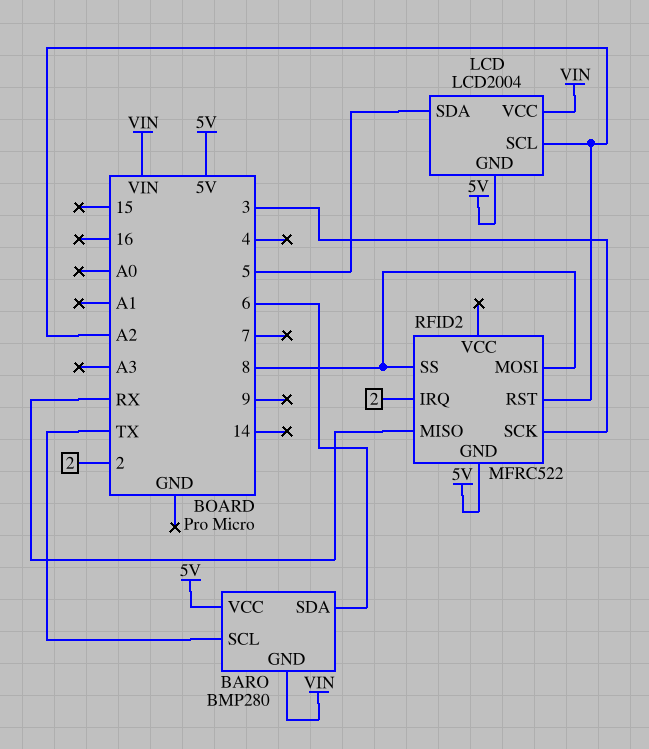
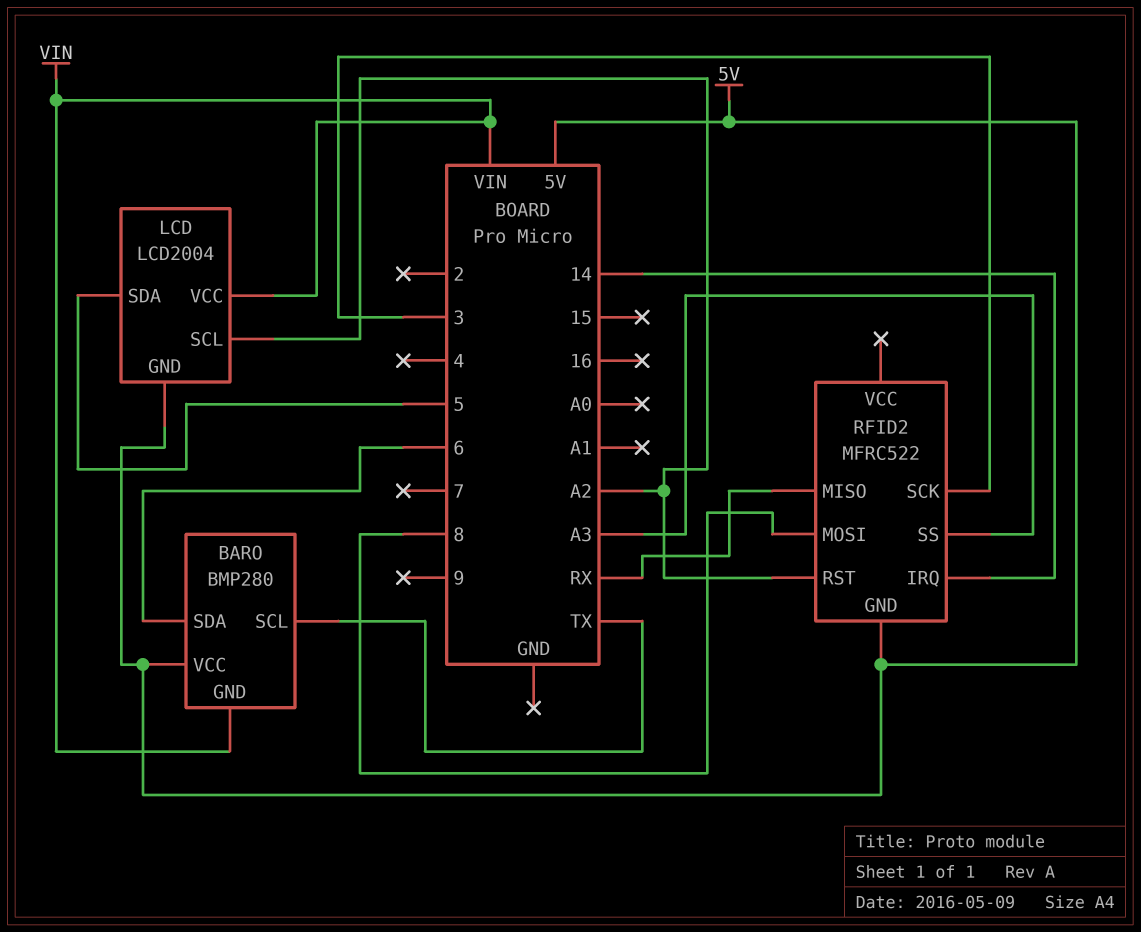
RFID2 pin IRQ: 2 -> 14
RFID2 pin SS: 8 -> A3

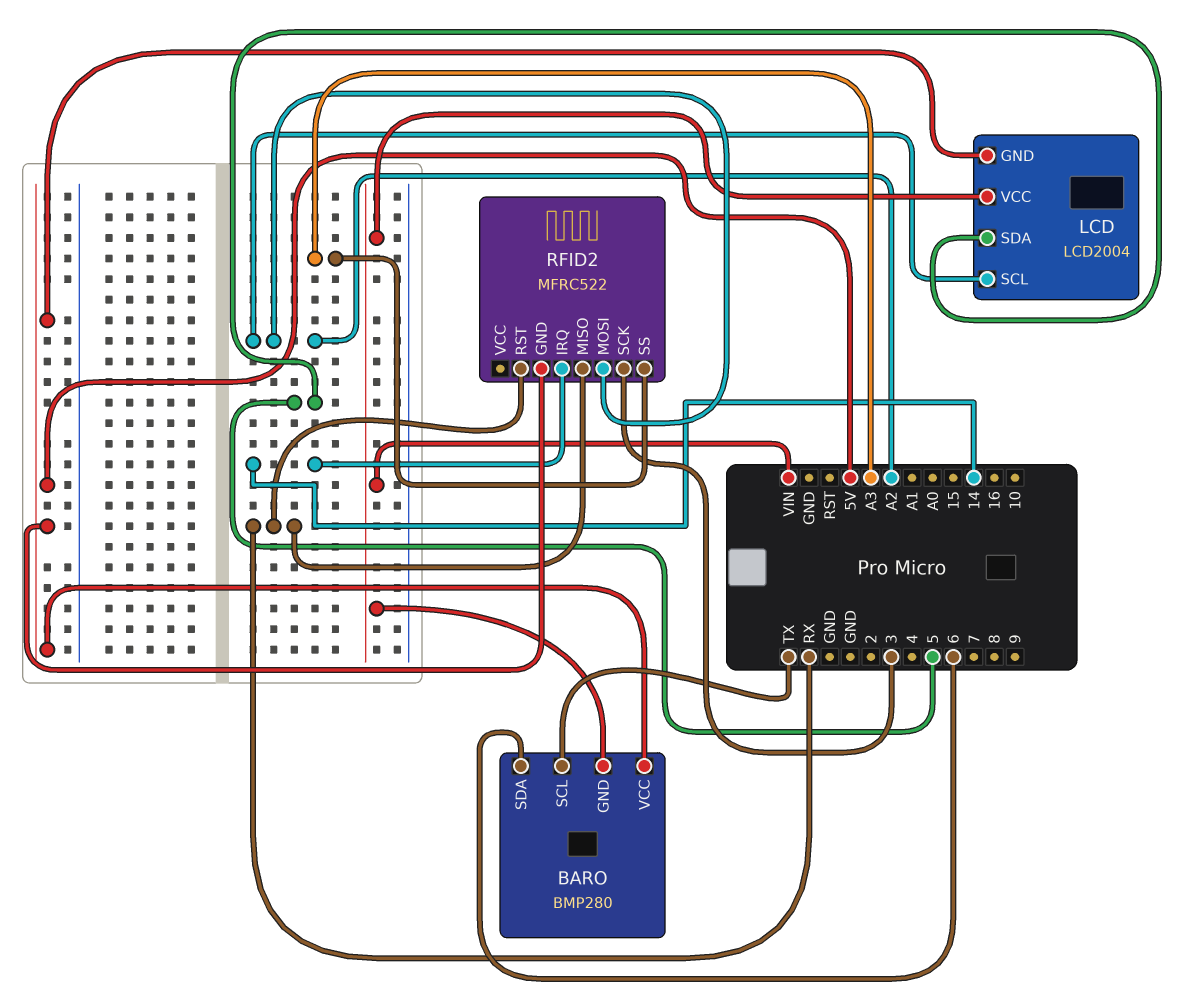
RFID2 pin MOSI: 8 -> A2
RFID2 pin RST: A2 -> RX

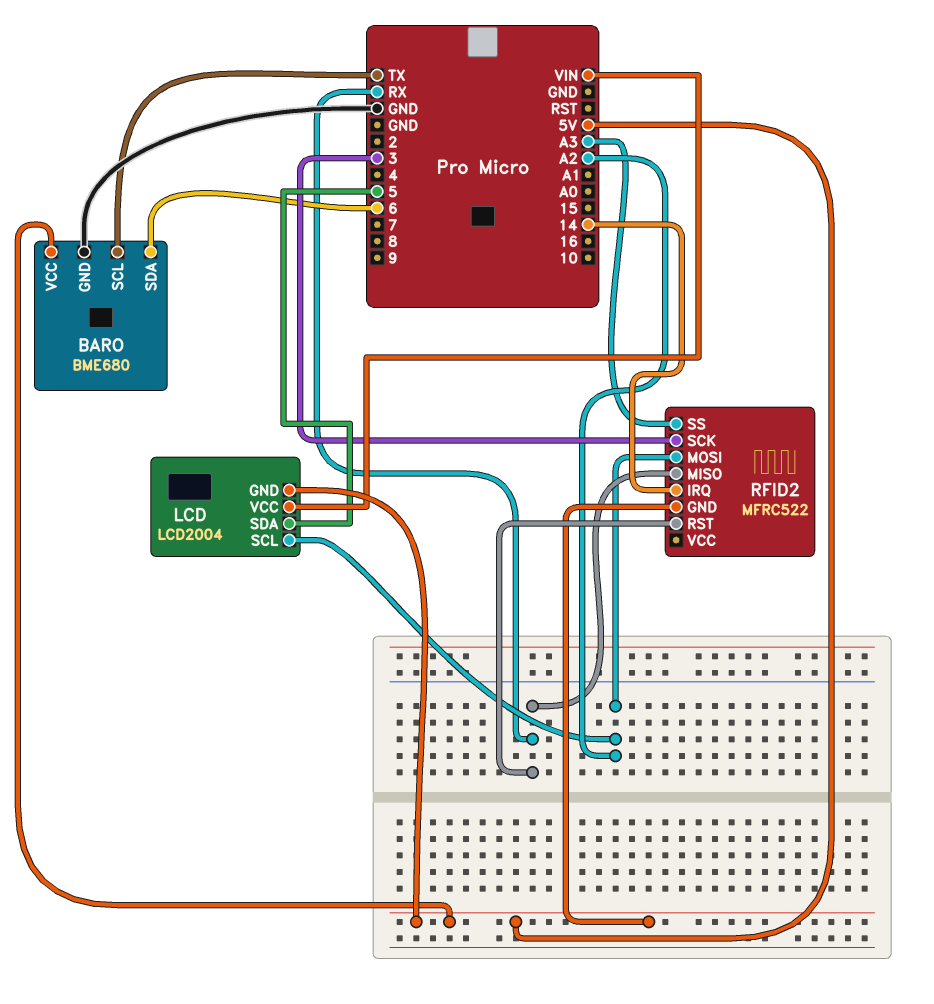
BARO: BMP280 -> BME680
BARO pin GND: VIN -> GND

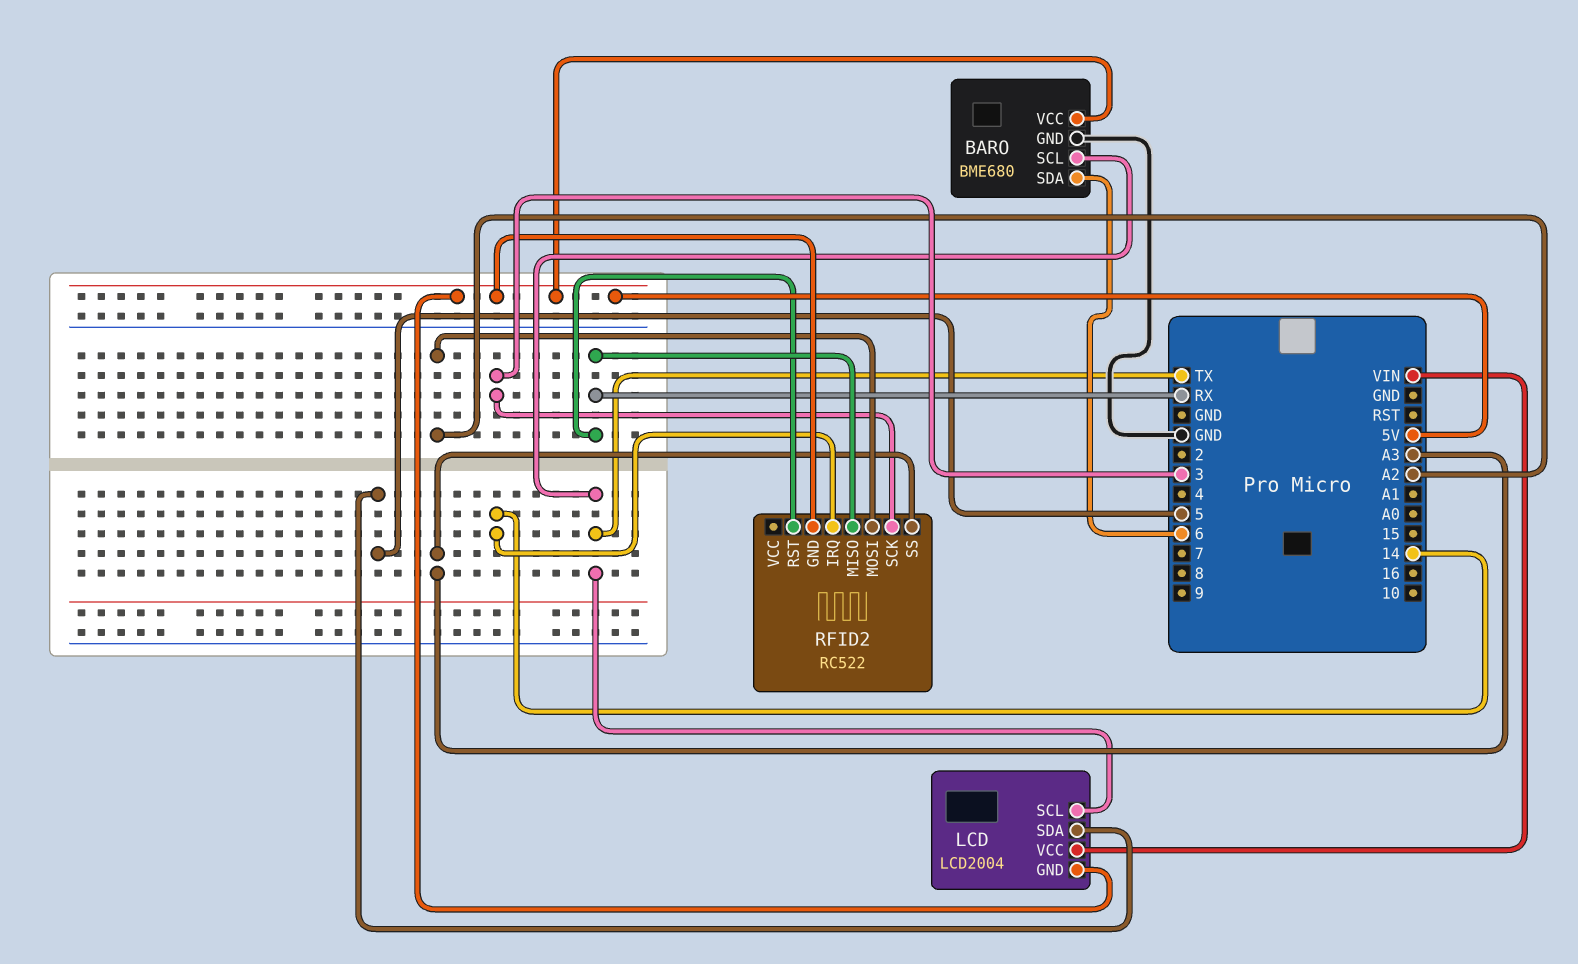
LCD pin SCL: A2 -> TX
RFID2: MFRC522 -> RC522

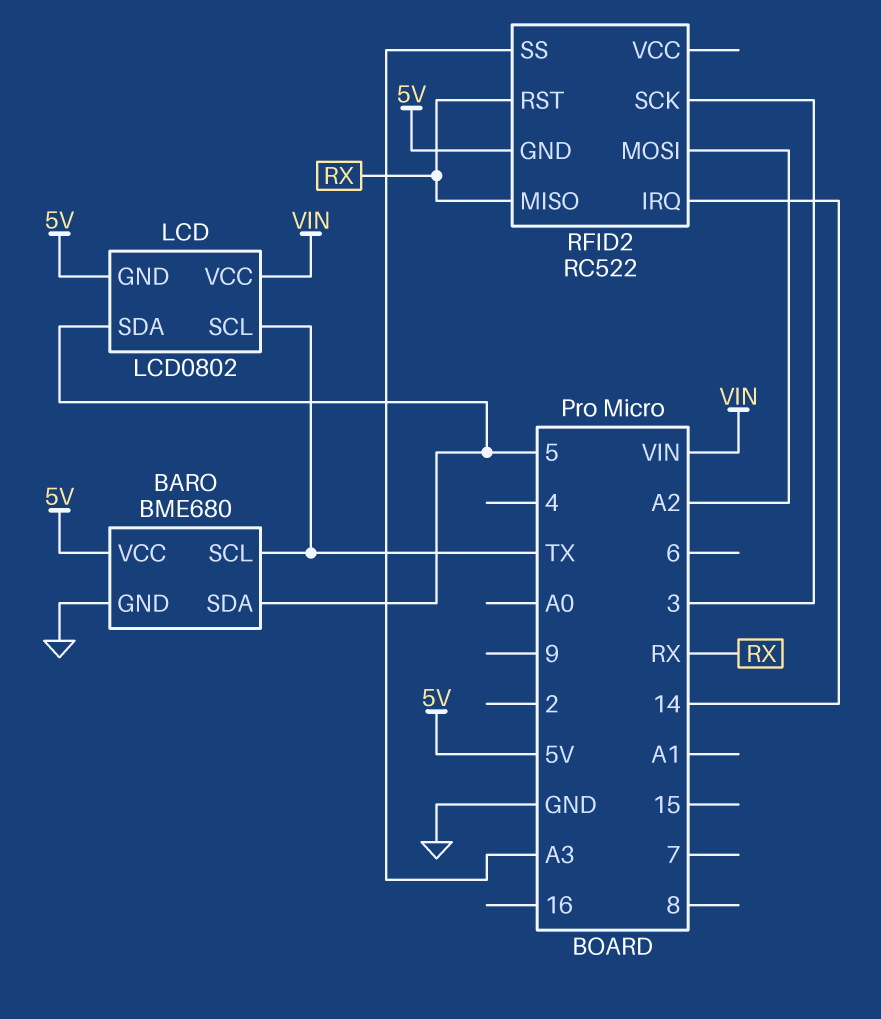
BARO pin SDA: 6 -> 5
LCD: LCD2004 -> LCD0802

